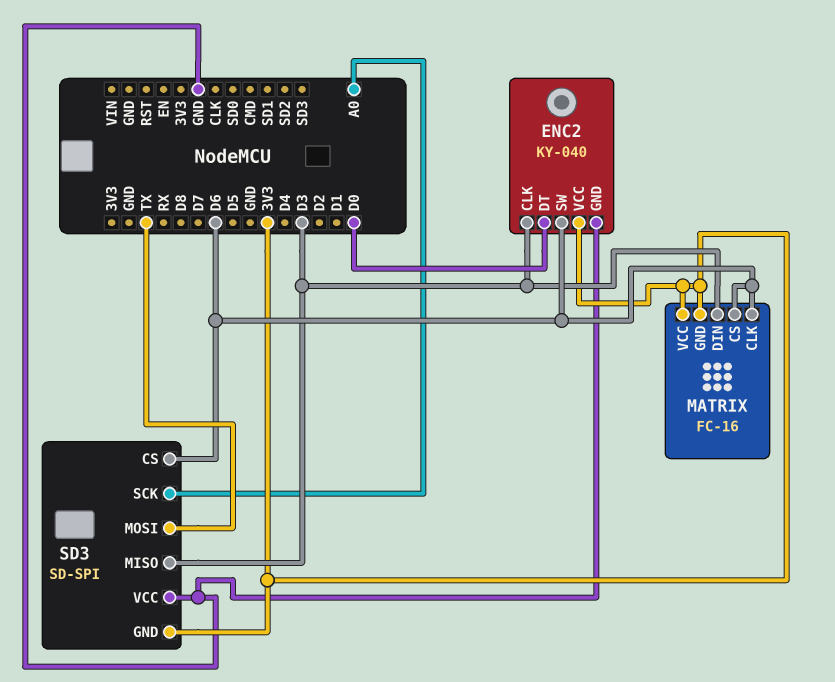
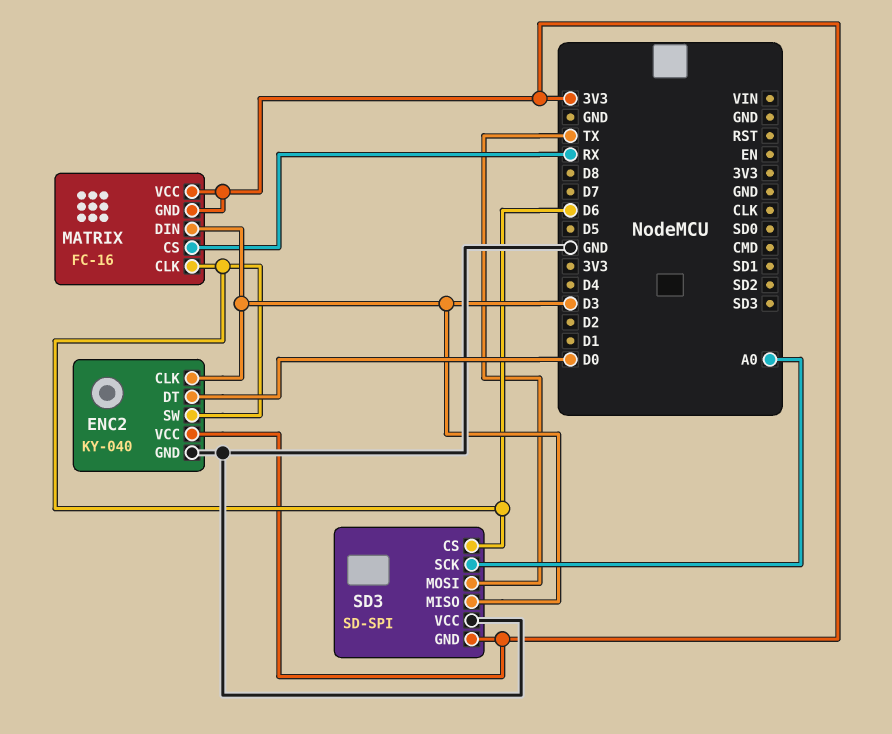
MATRIX pin CS: D6 -> RX

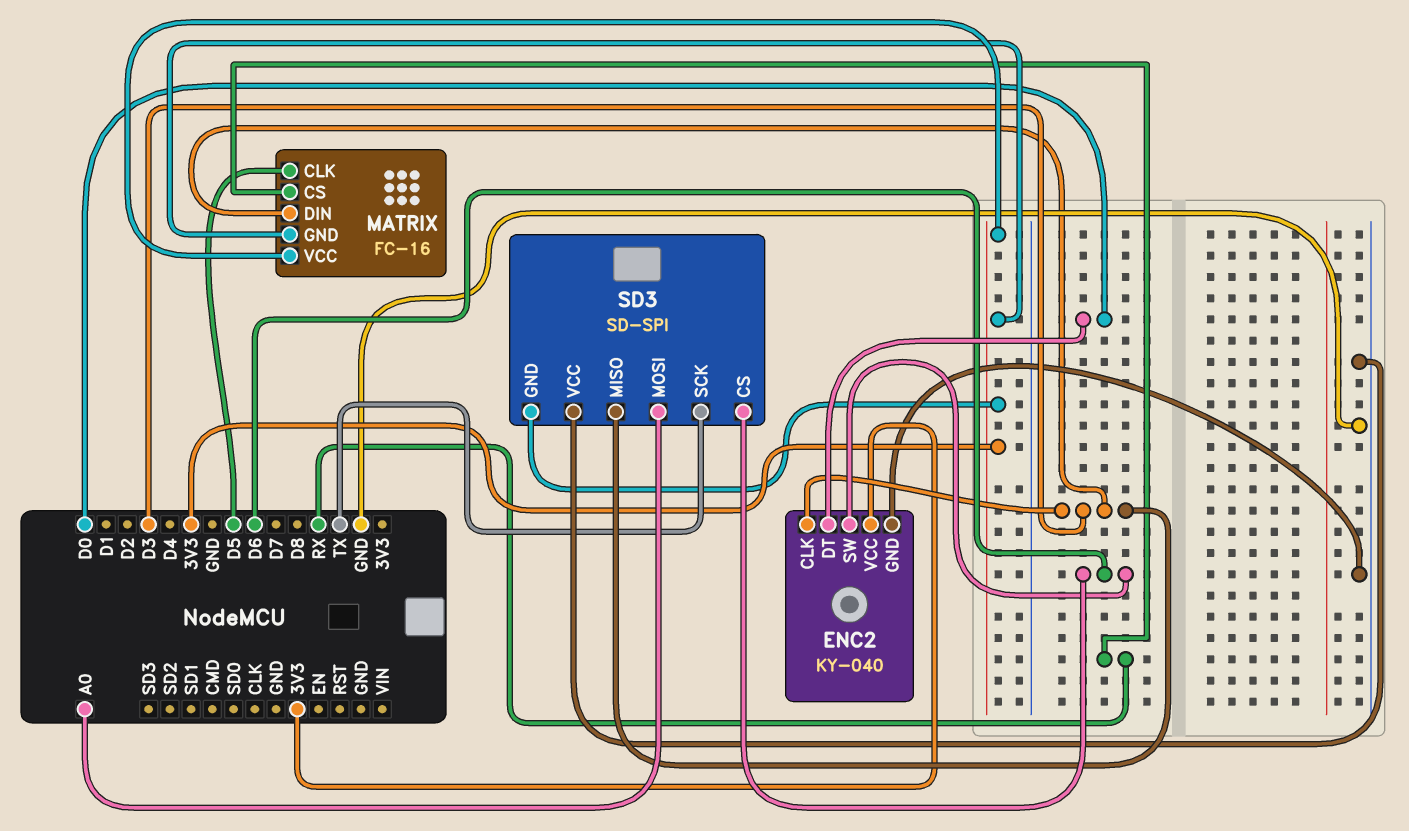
MATRIX pin CLK: D6 -> D5
SD3 pin MOSI: TX -> A0
SD3 pin SCK: A0 -> TX

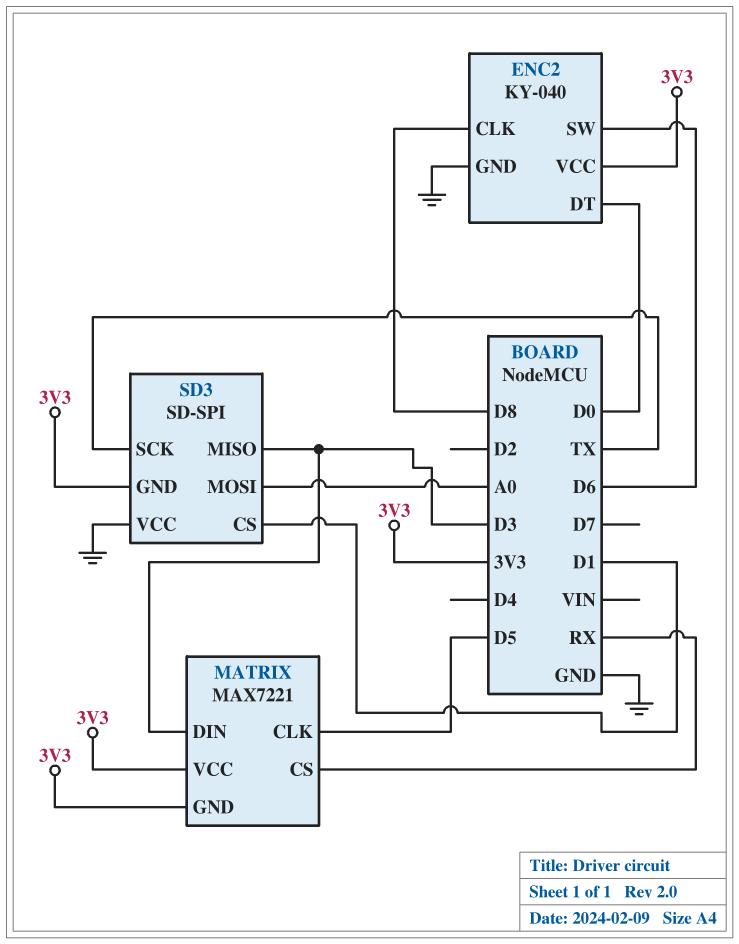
ENC2 pin CLK: D3 -> D8
MATRIX: FC-16 -> MAX7221
SD3 pin CS: D6 -> D1

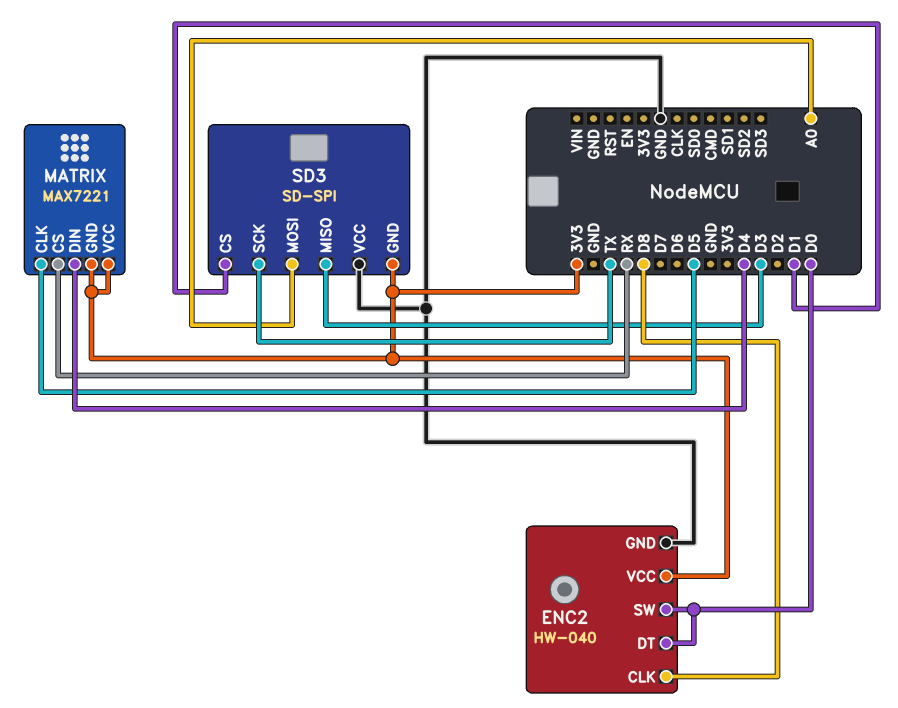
ENC2: KY-040 -> HW-040
ENC2 pin SW: D6 -> D0
MATRIX pin DIN: D3 -> D4

